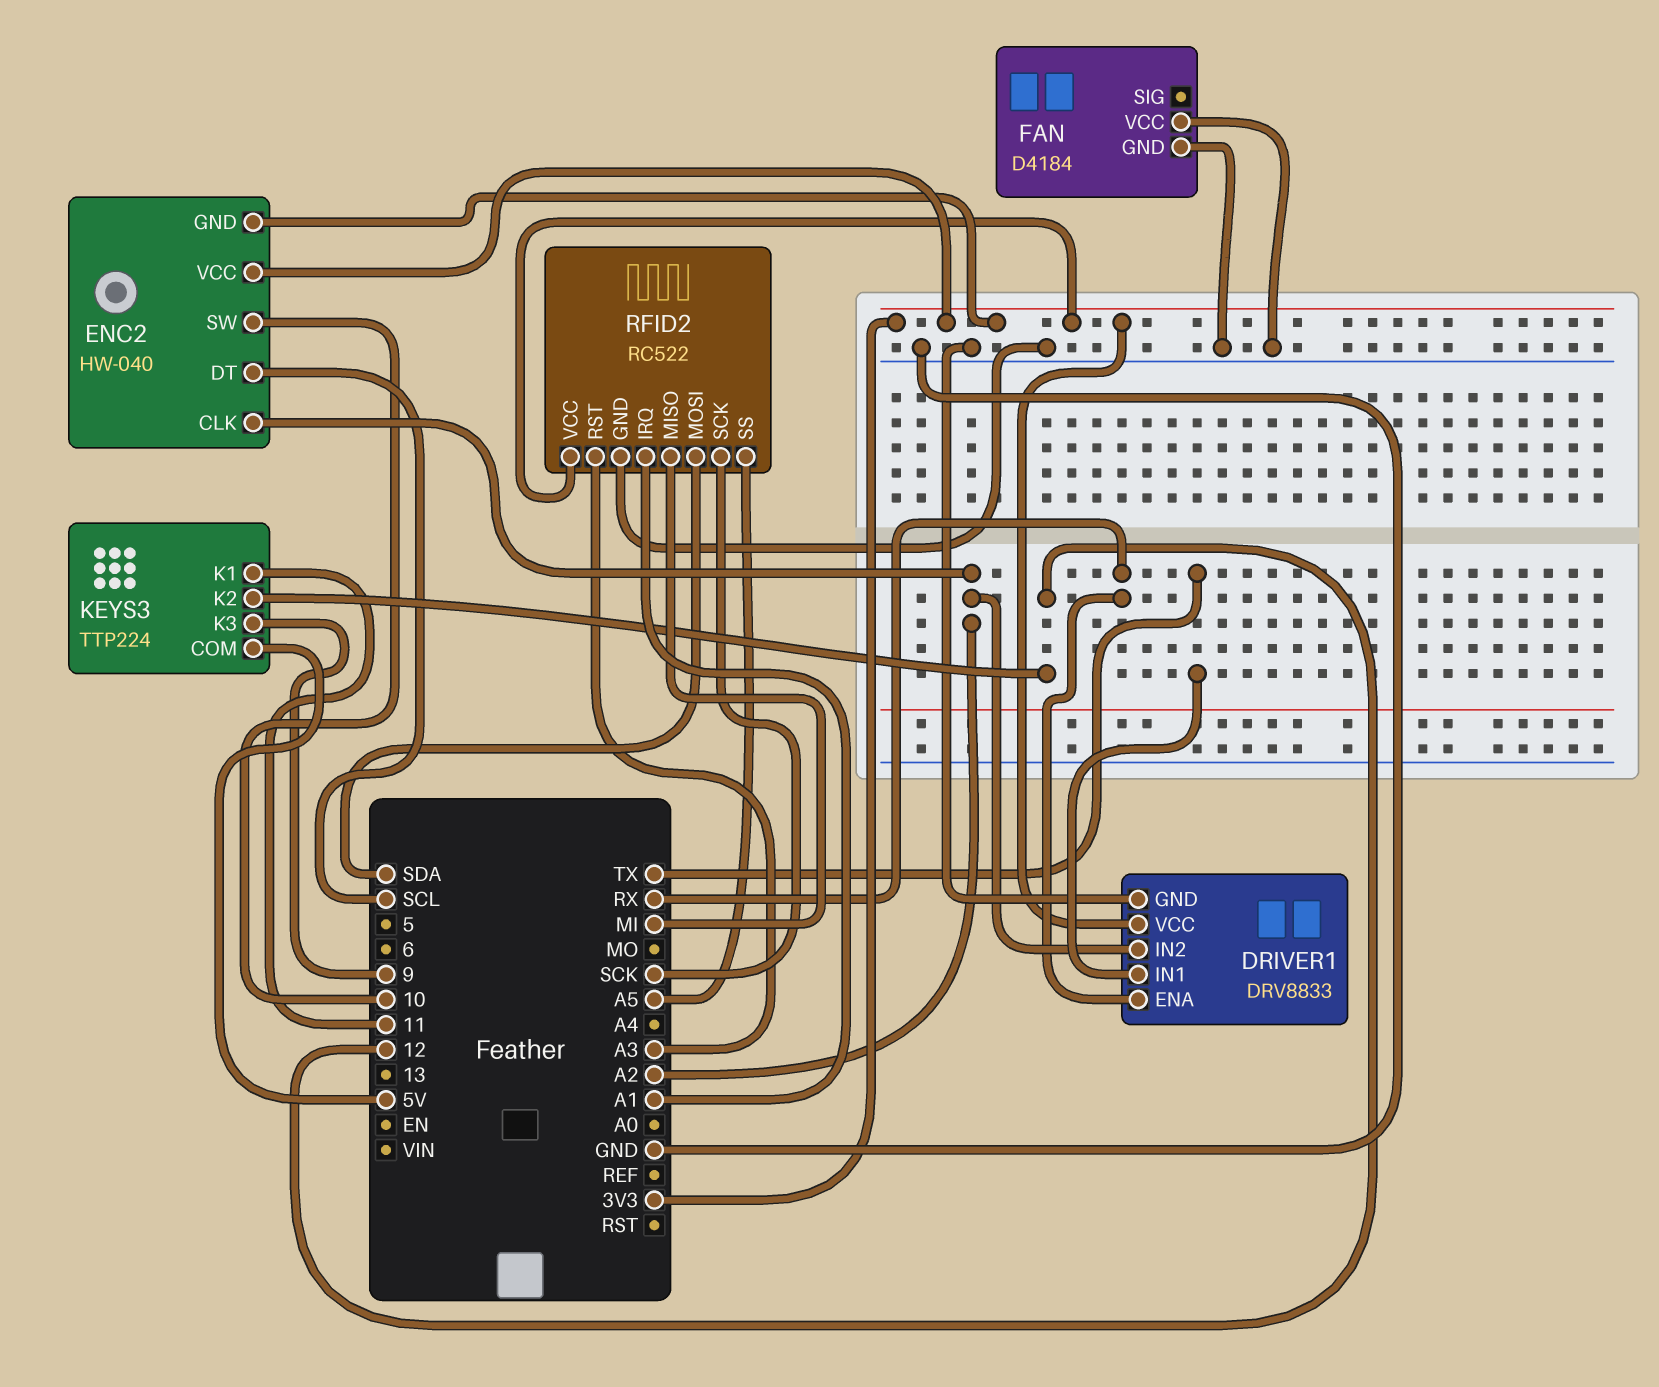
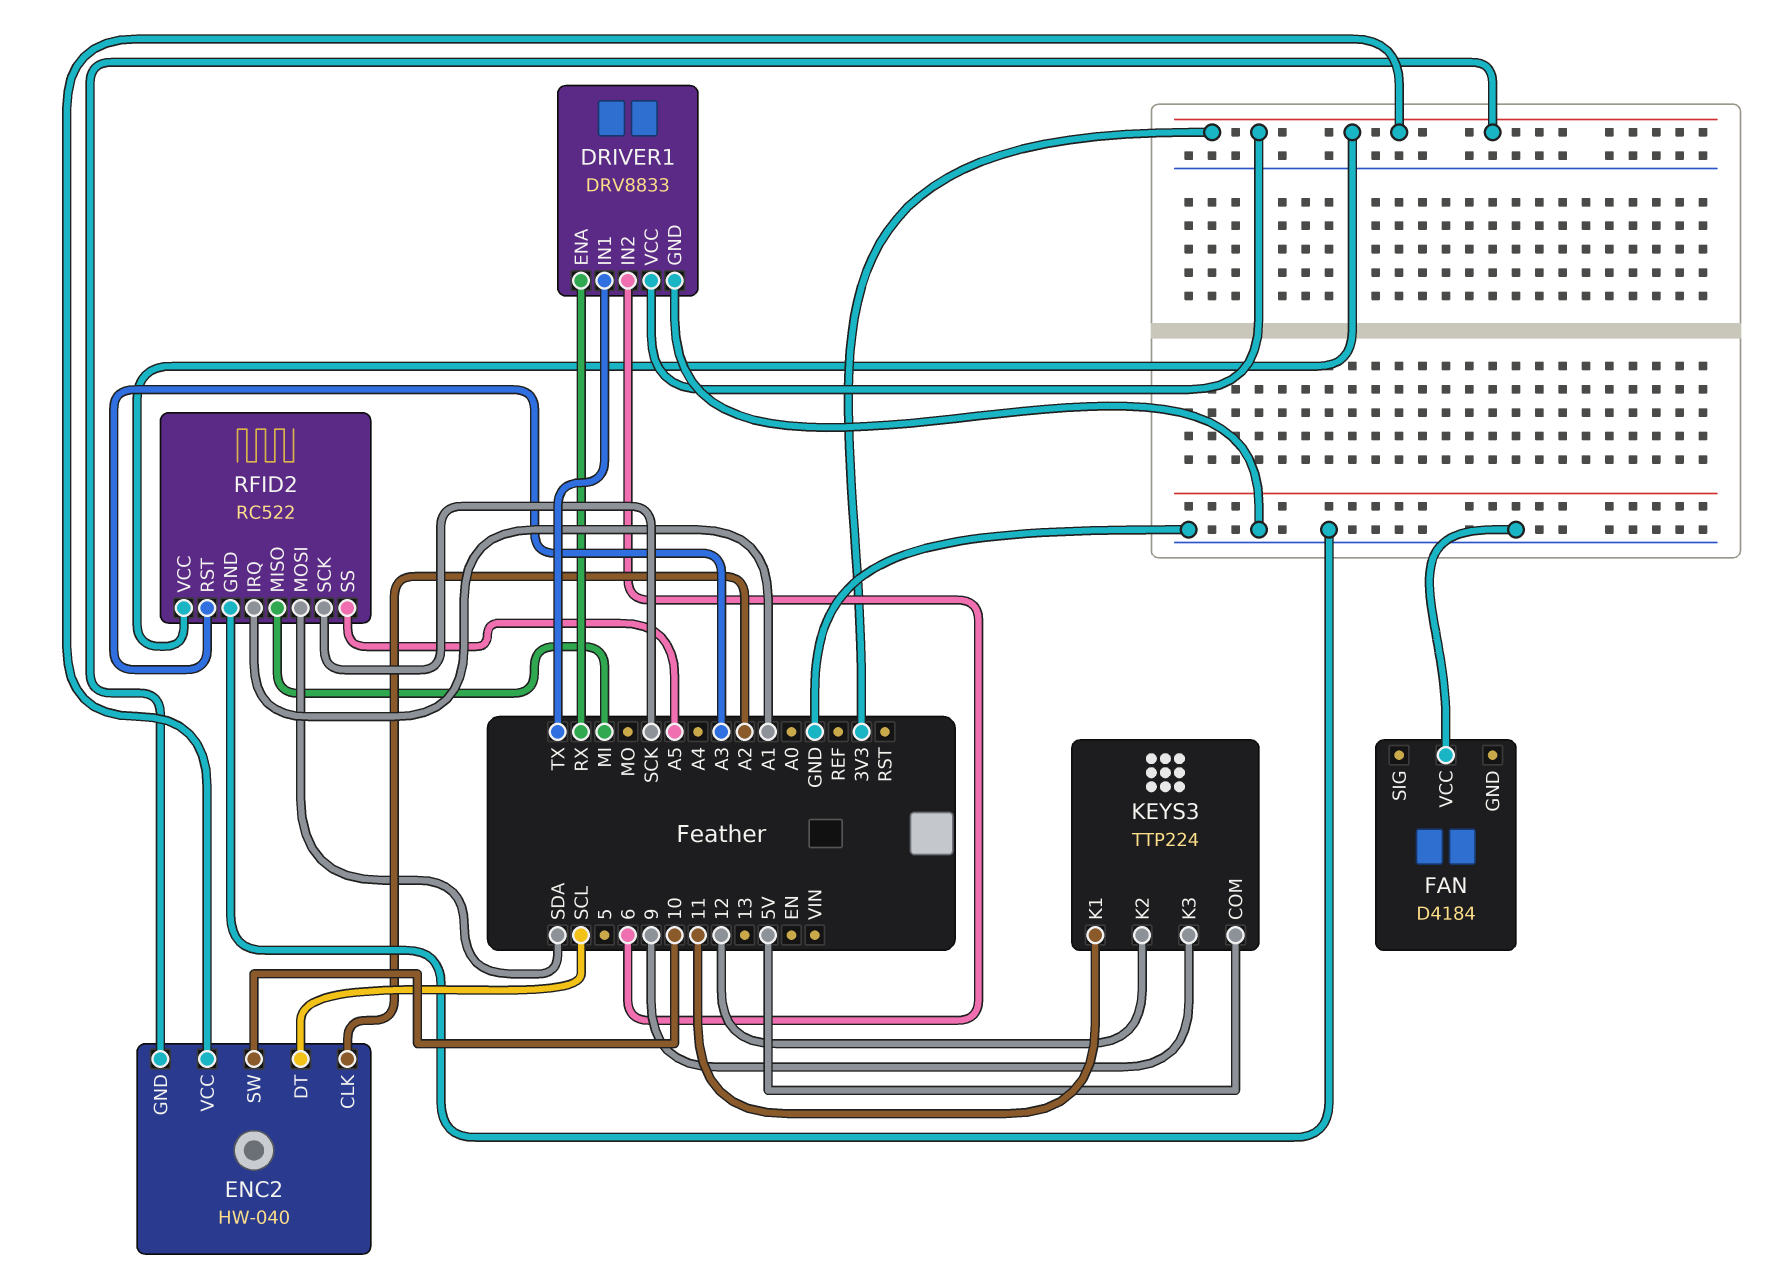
DRIVER1 pin IN2: A2 -> 6
FAN pin GND: GND -> none

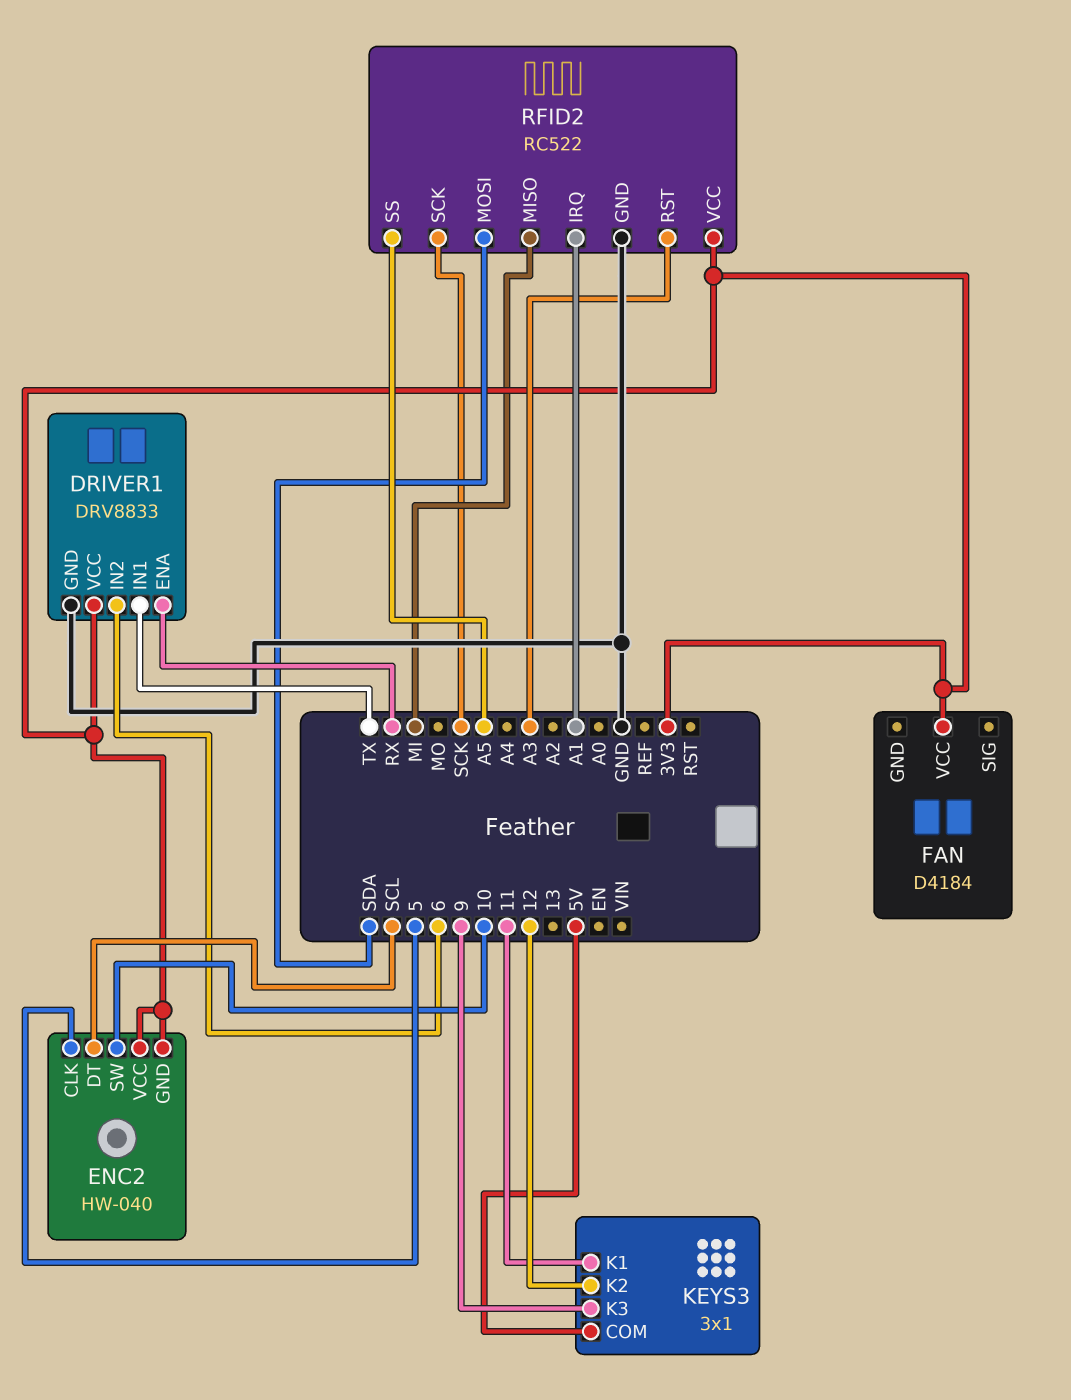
ENC2 pin CLK: A2 -> 5
FAN pin VCC: GND -> 3V3
KEYS3: TTP224 -> 3x1

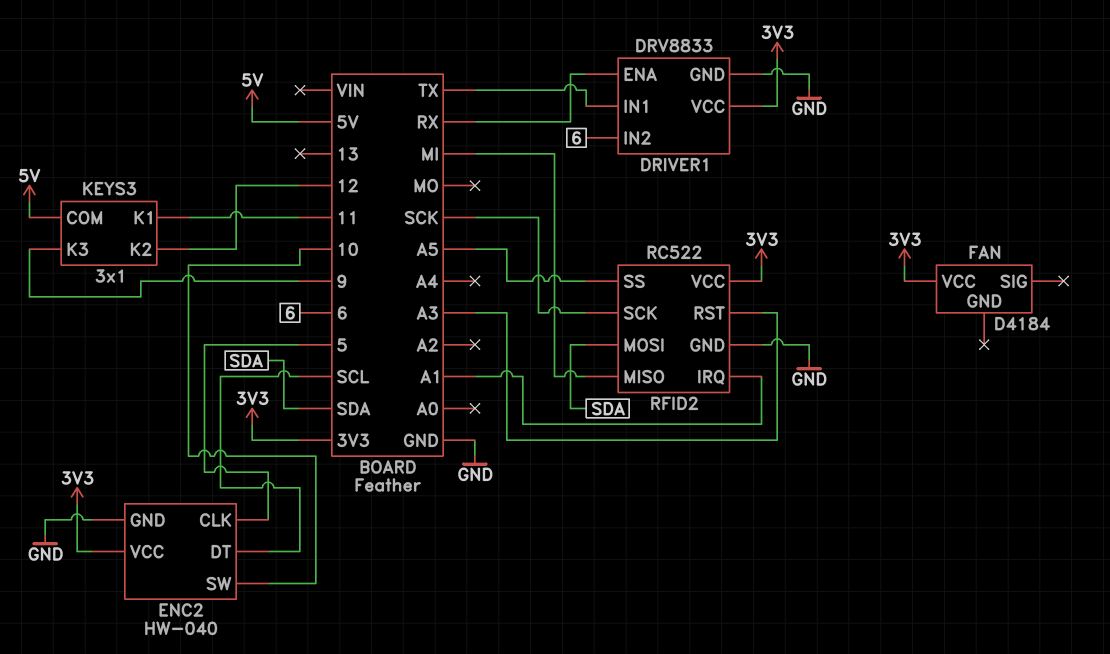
ENC2 pin GND: 3V3 -> GND

